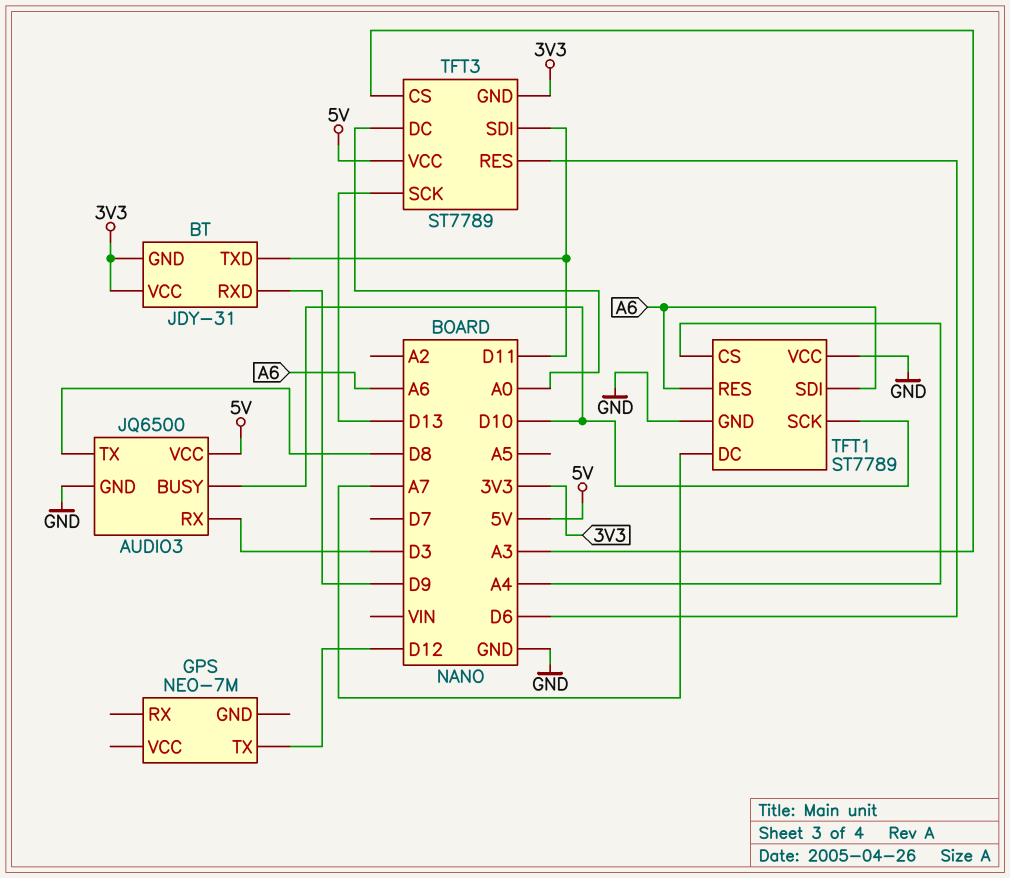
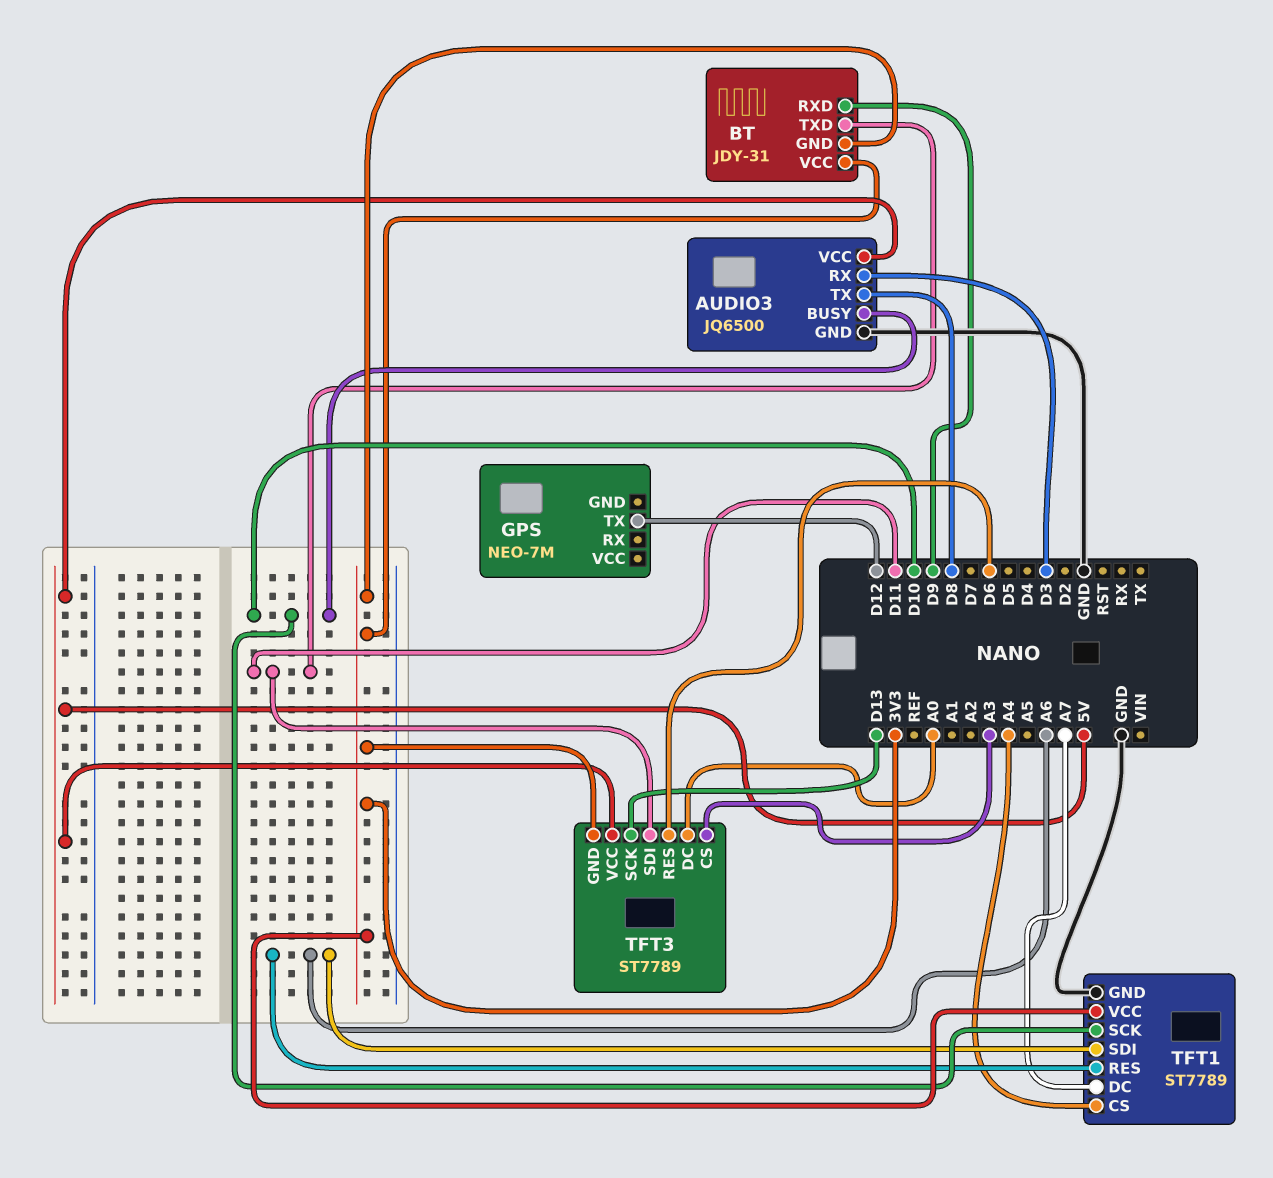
TFT1 pin VCC: GND -> 3V3

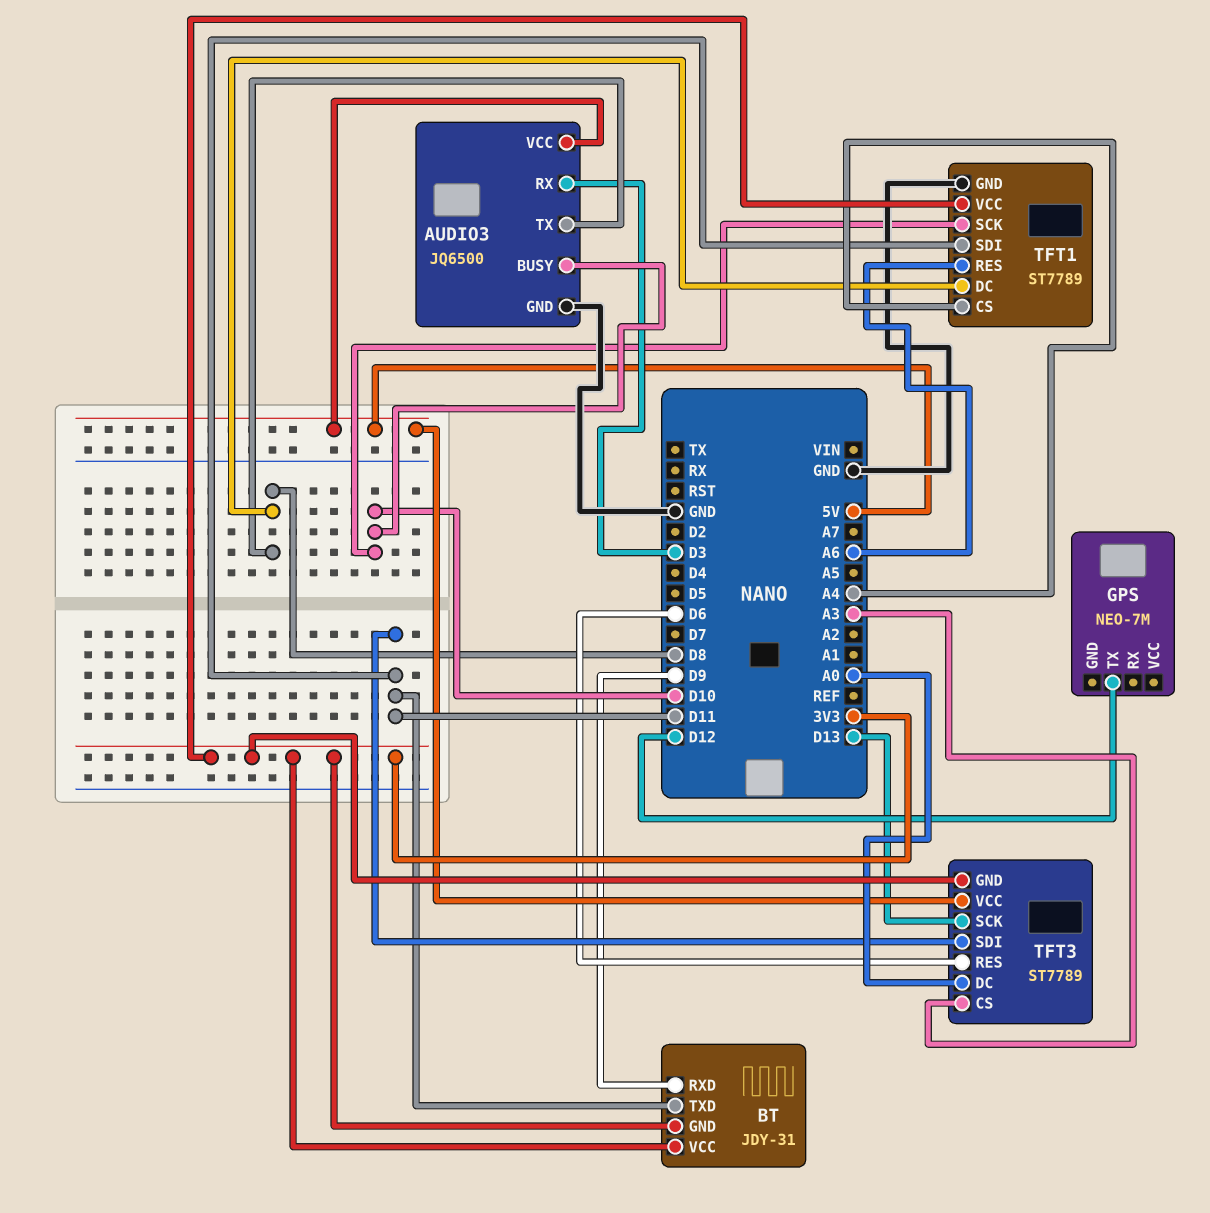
TFT1 pin DC: A7 -> D8
TFT1 pin SDI: A6 -> D11

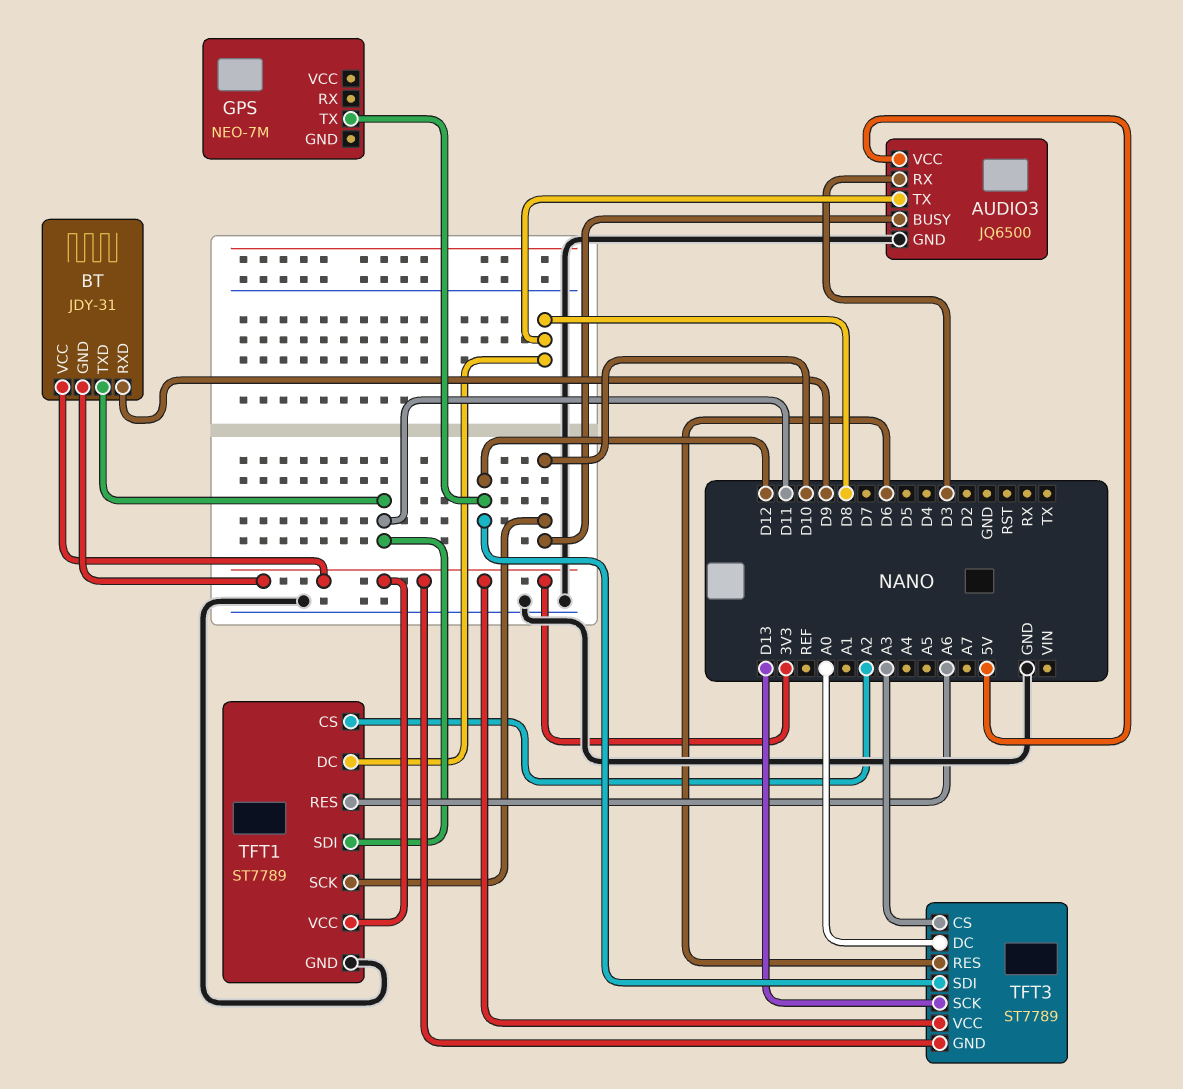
TFT1 pin CS: A4 -> A2
TFT3 pin SDI: D11 -> D12
TFT3 pin VCC: 5V -> 3V3

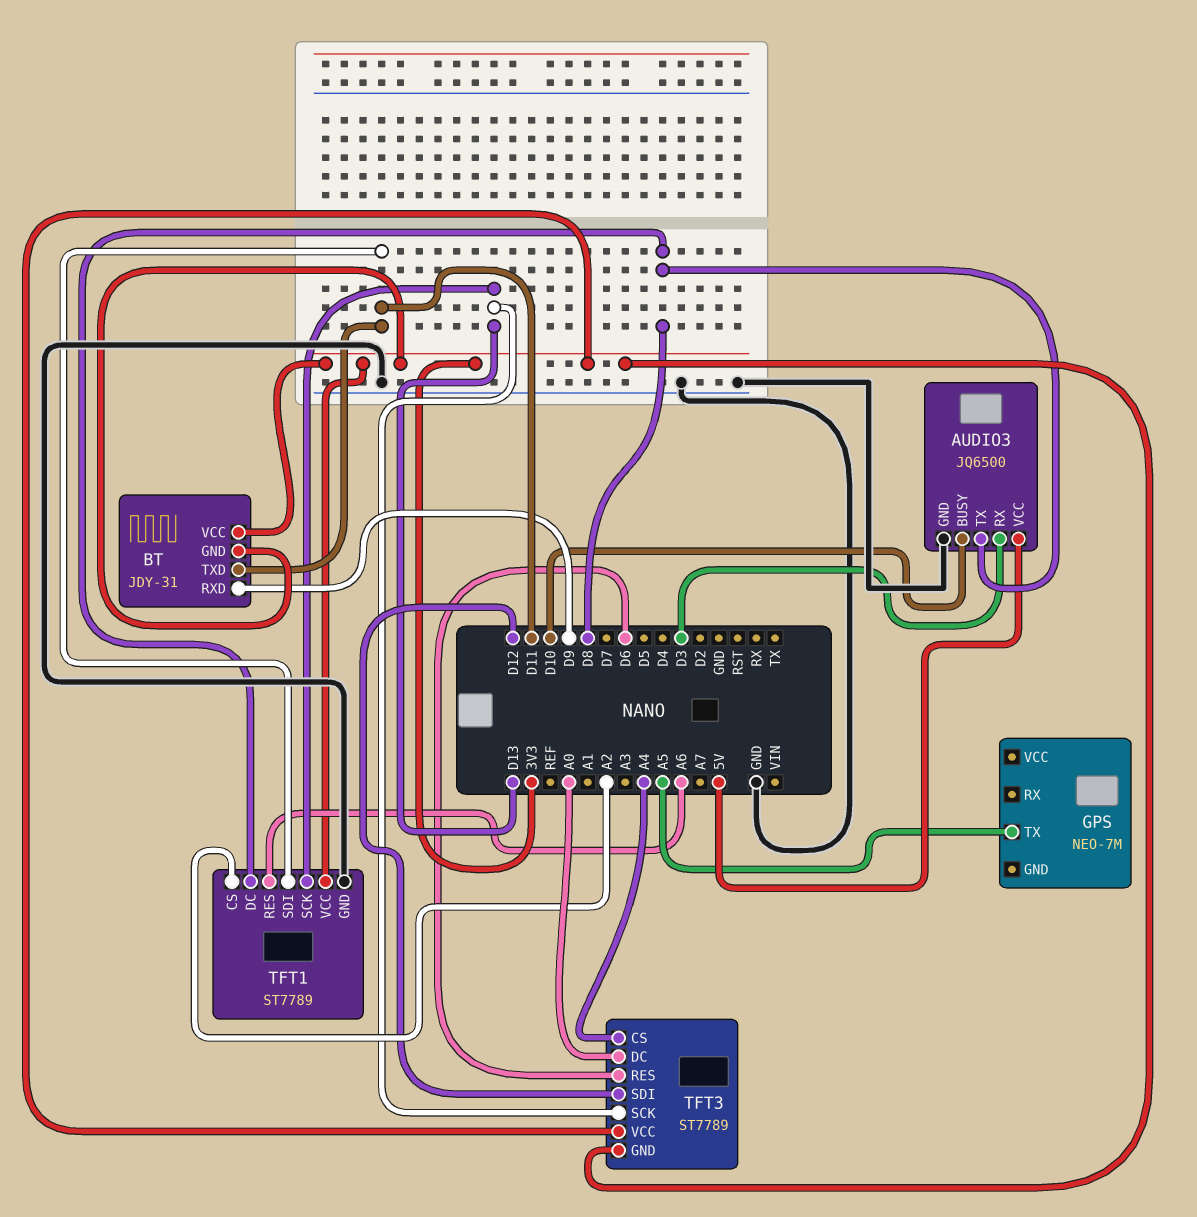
GPS pin TX: D12 -> A5
TFT1 pin SCK: D10 -> D13
TFT3 pin CS: A3 -> A4

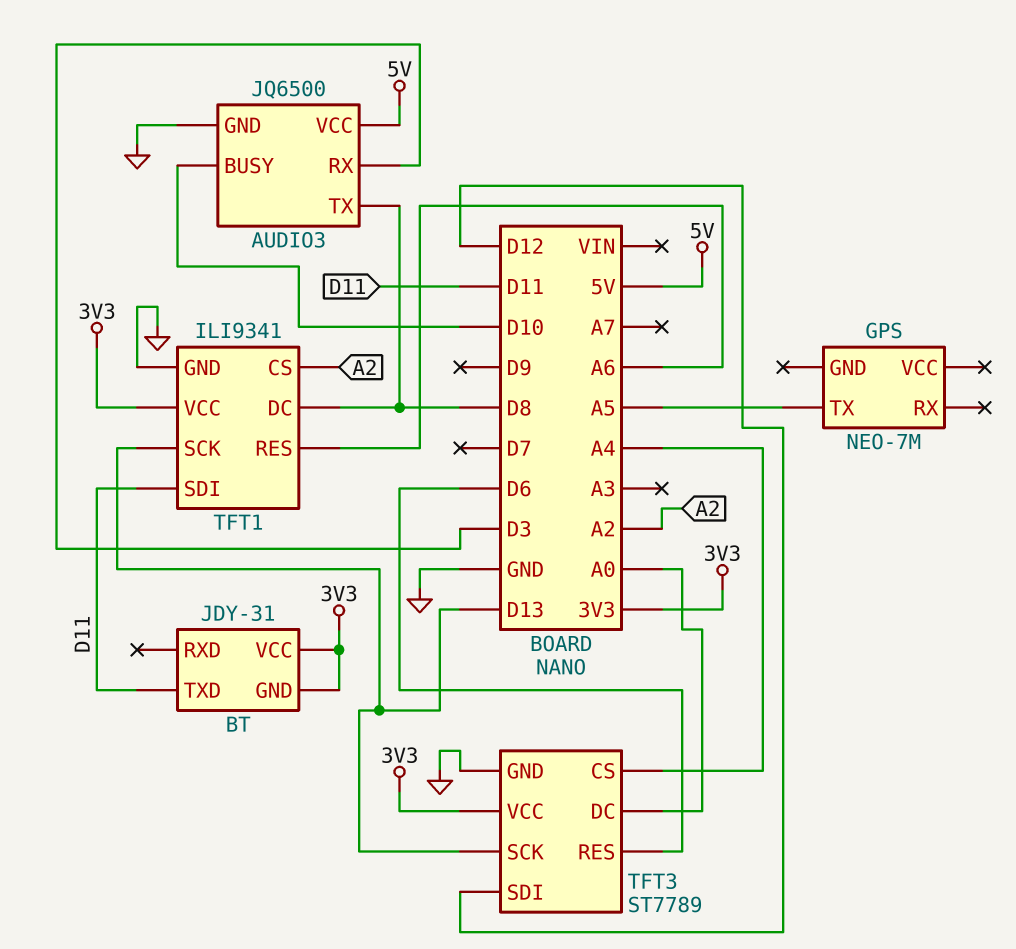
BT pin RXD: D9 -> none
TFT1: ST7789 -> ILI9341
TFT3 pin GND: 3V3 -> GND

